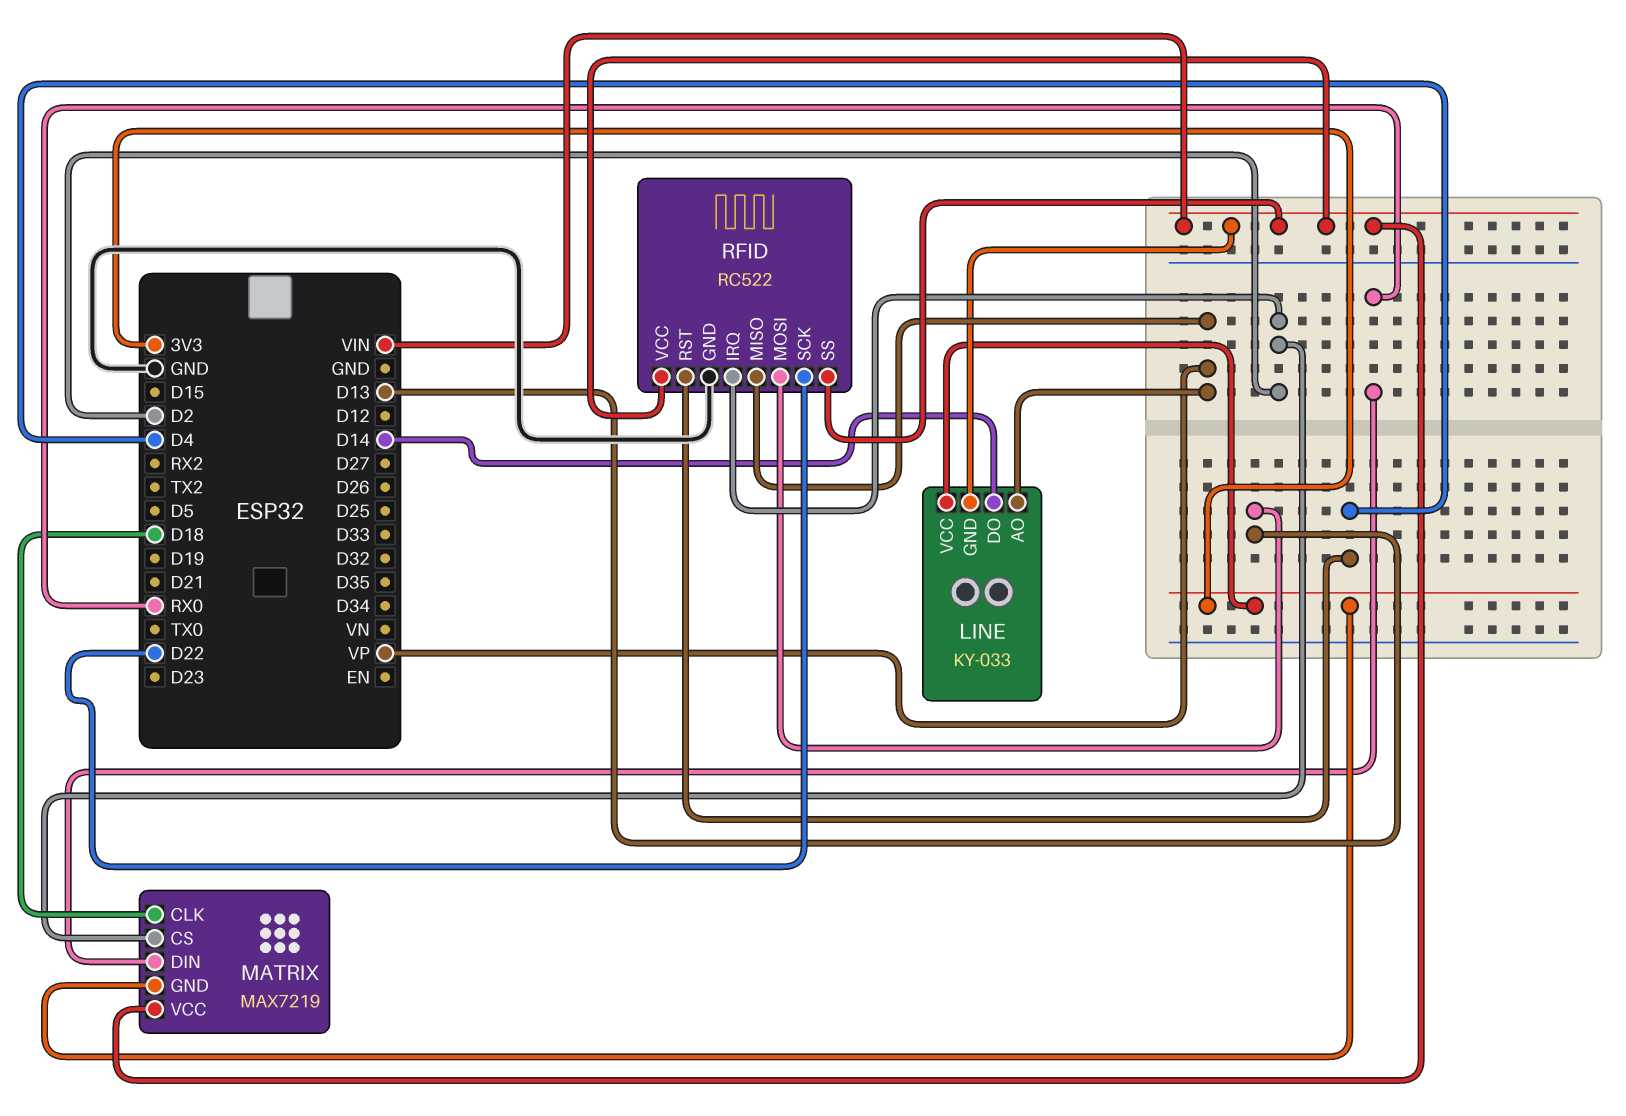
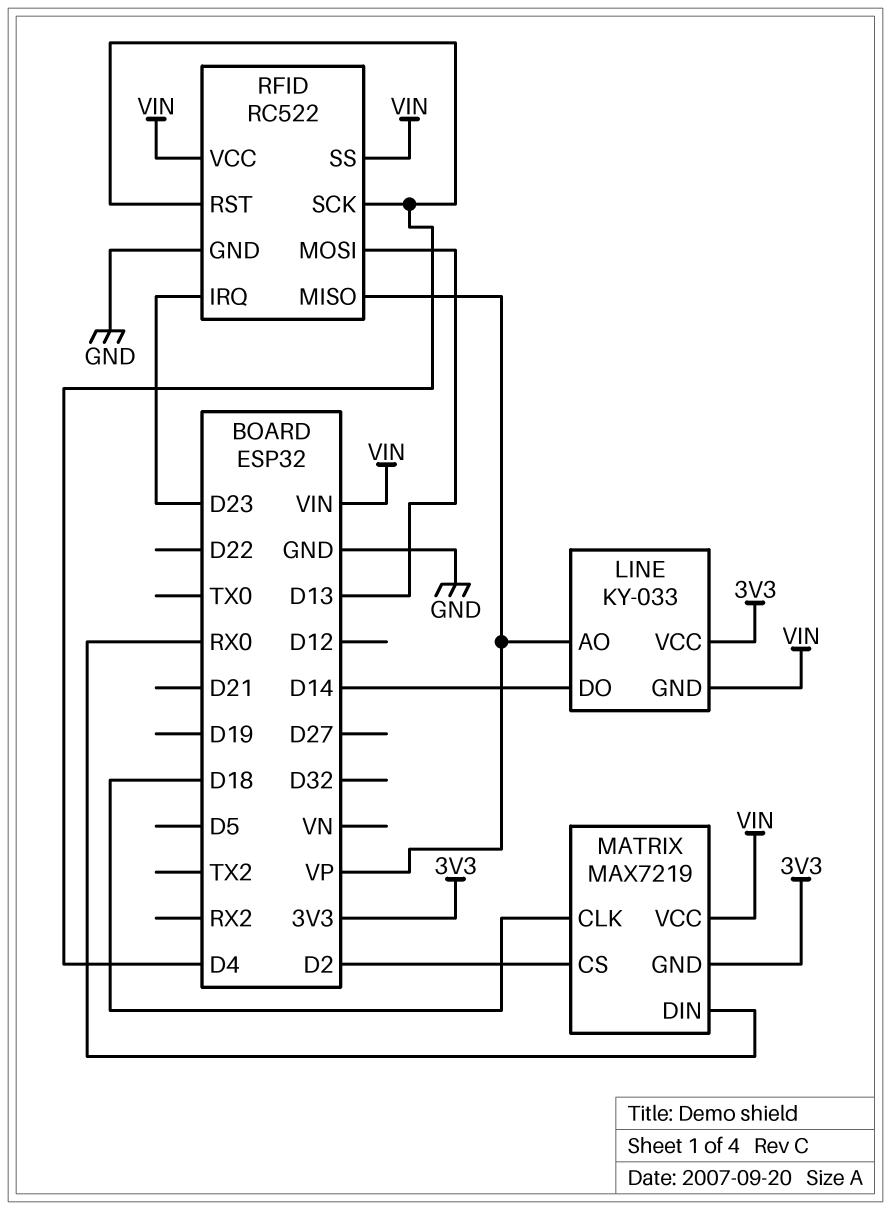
RFID pin IRQ: D2 -> D23
RFID pin SCK: D22 -> D4

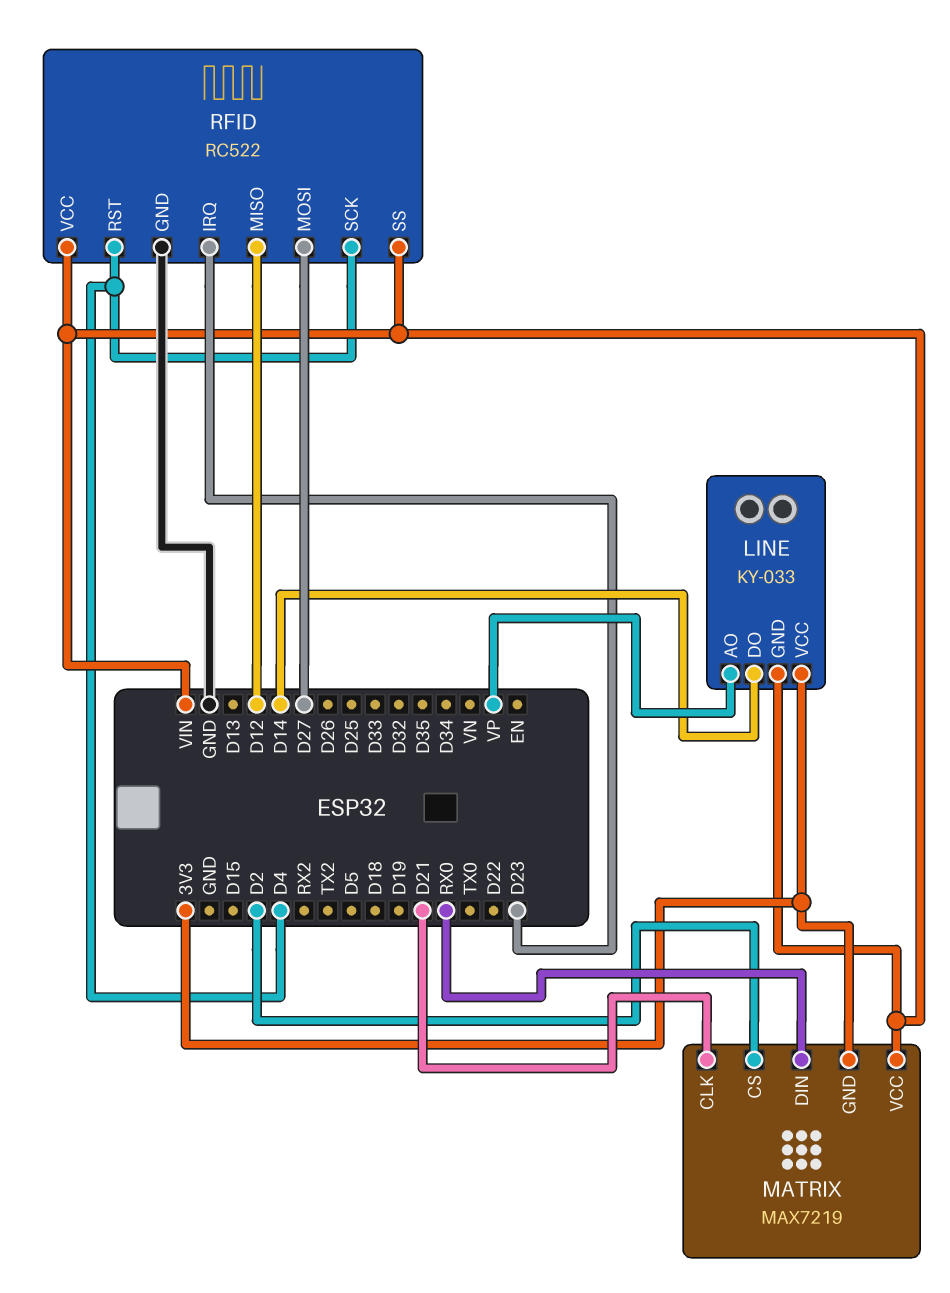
MATRIX pin CLK: D18 -> D21
RFID pin MISO: VP -> D12
RFID pin MOSI: D13 -> D27

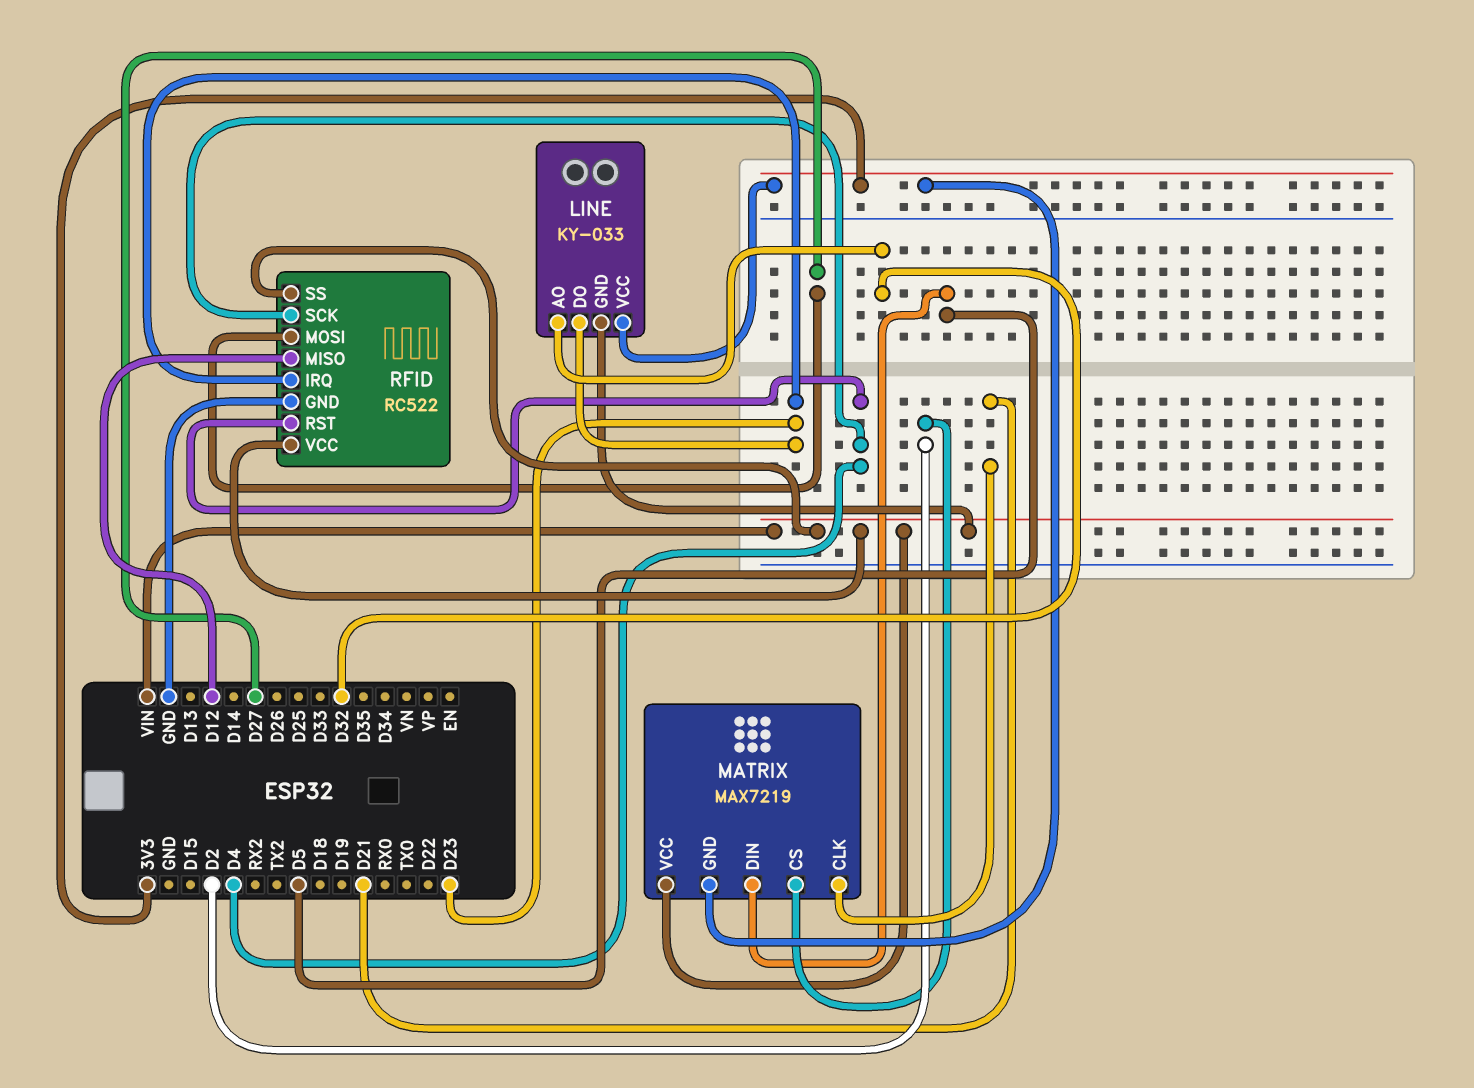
LINE pin AO: VP -> D32
LINE pin DO: D14 -> D23
MATRIX pin DIN: RX0 -> D5

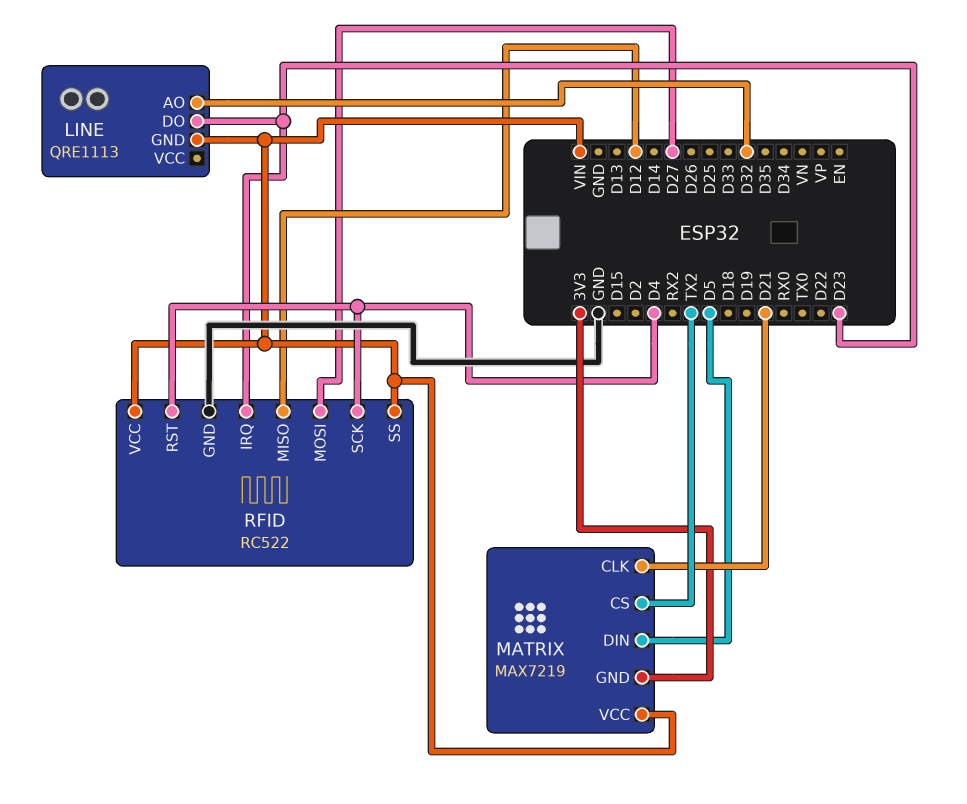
LINE: KY-033 -> QRE1113
LINE pin VCC: 3V3 -> none
MATRIX pin CS: D2 -> TX2

